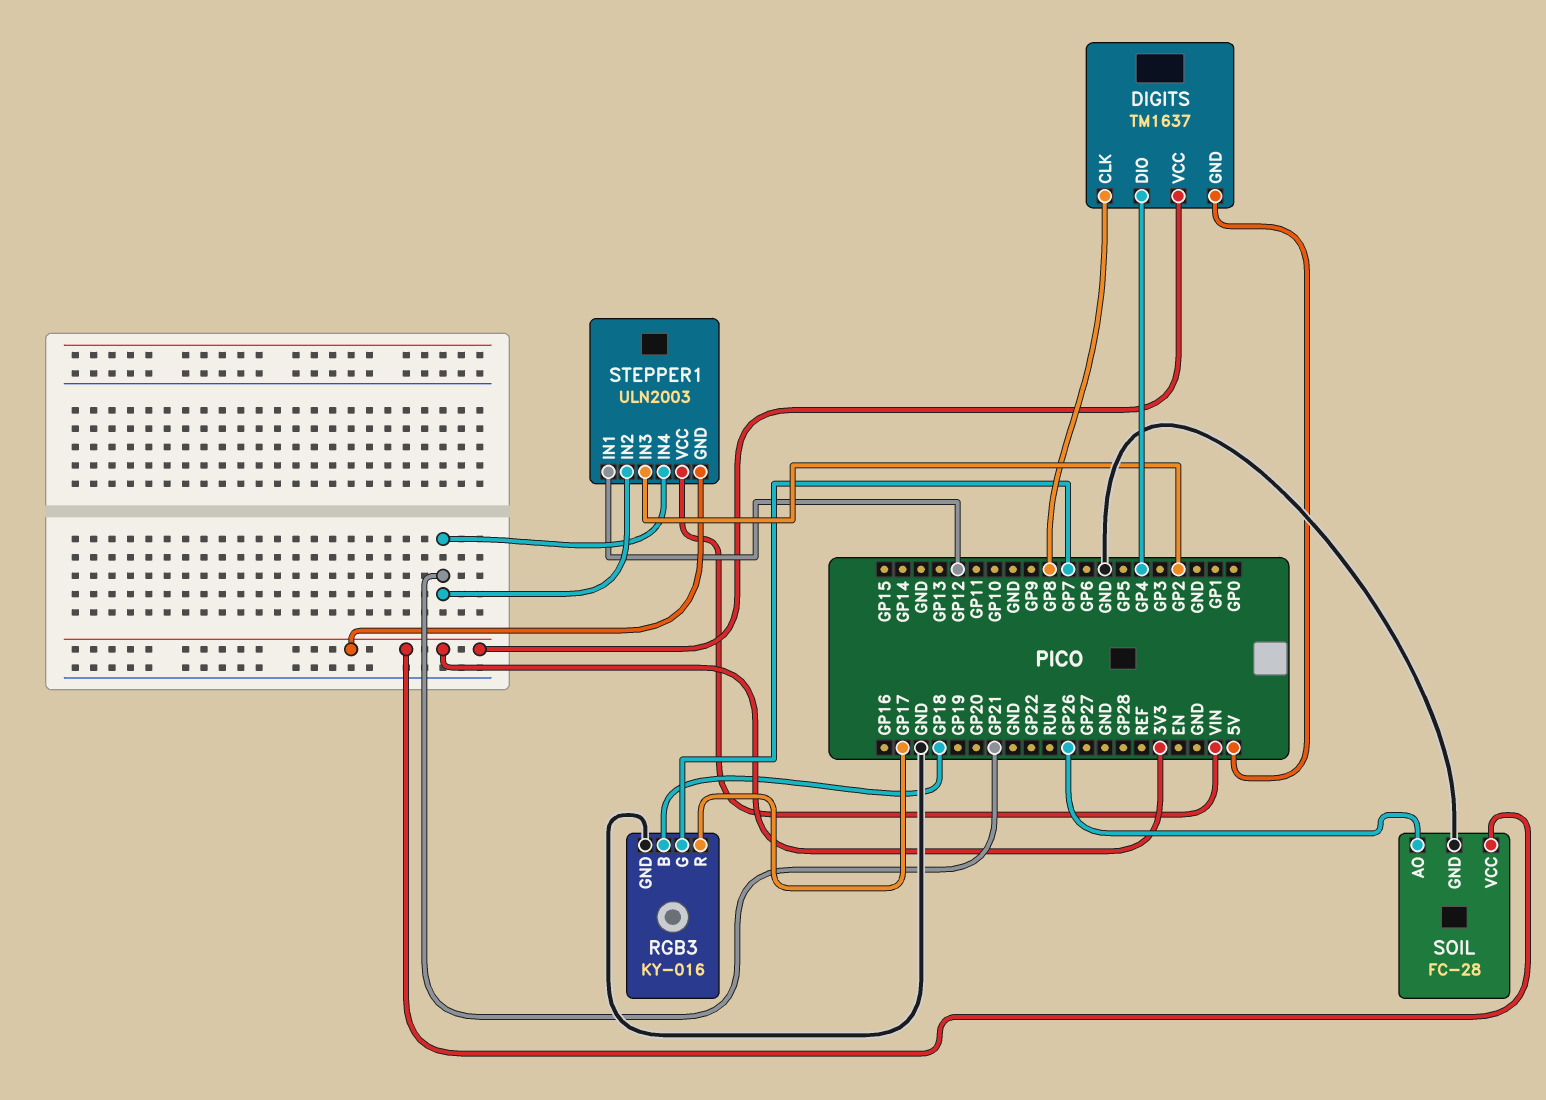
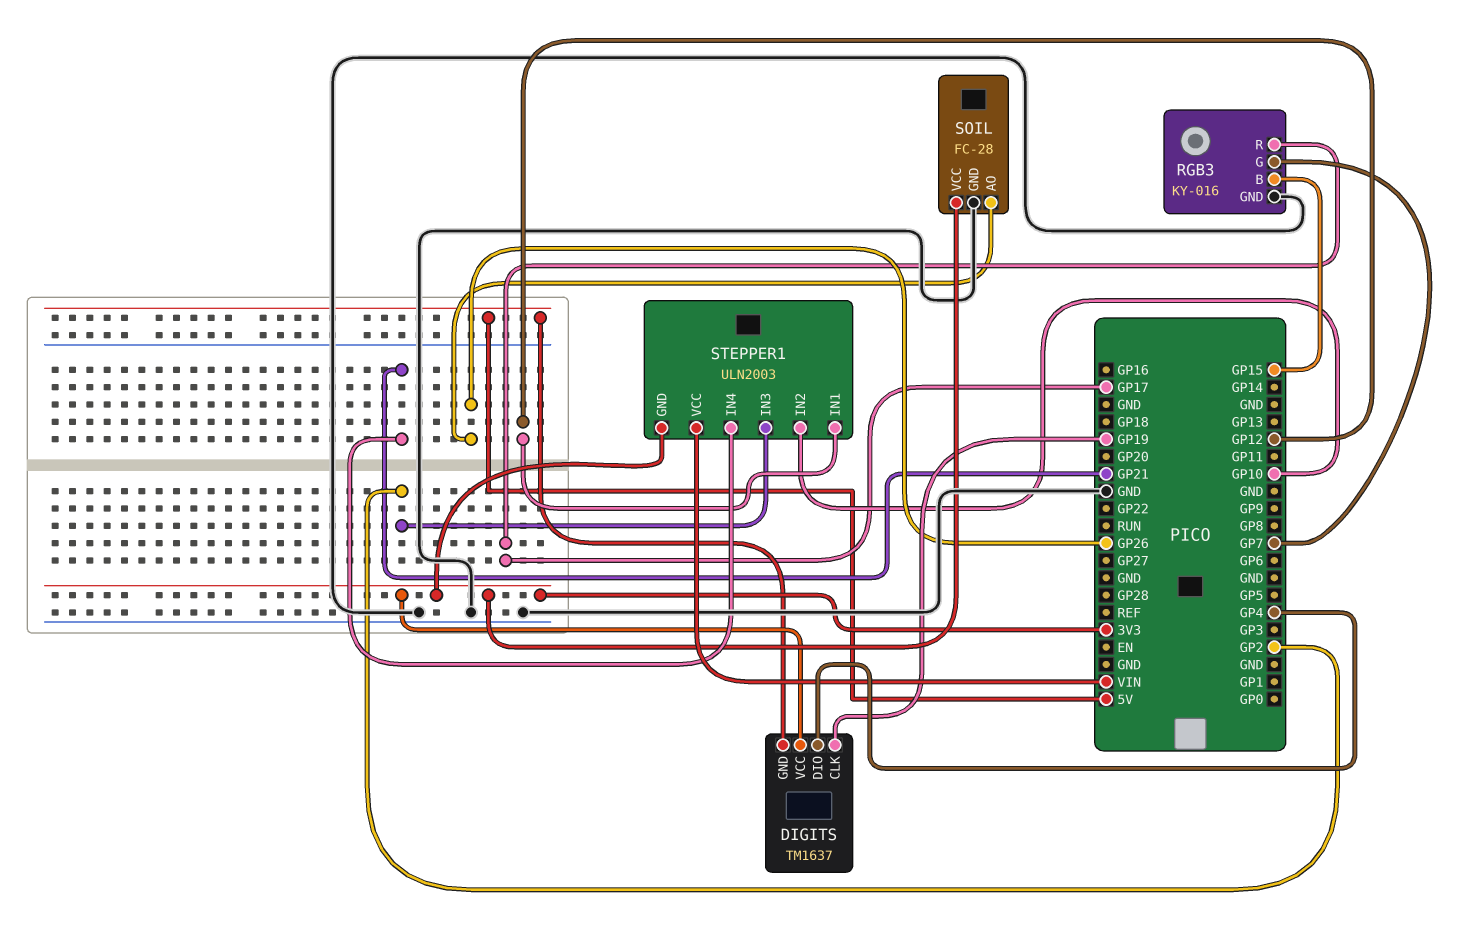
DIGITS pin CLK: GP8 -> GP19
RGB3 pin B: GP18 -> GP15
STEPPER1 pin IN2: GP21 -> GP10

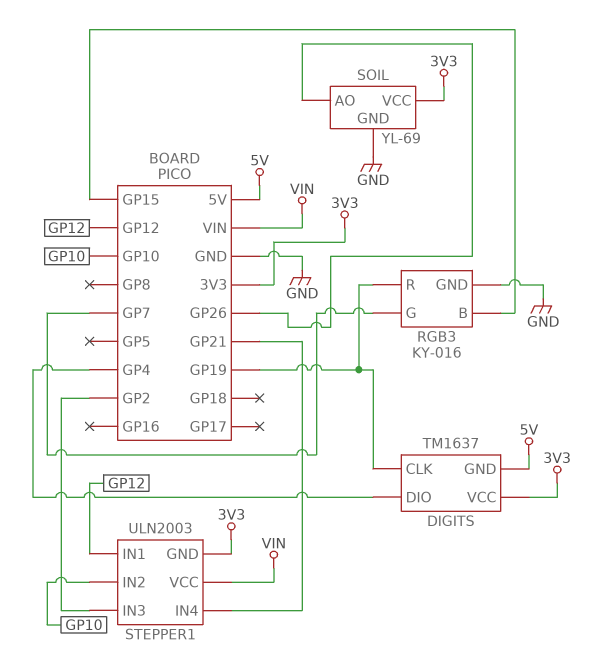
RGB3 pin R: GP17 -> GP19
SOIL: FC-28 -> YL-69

